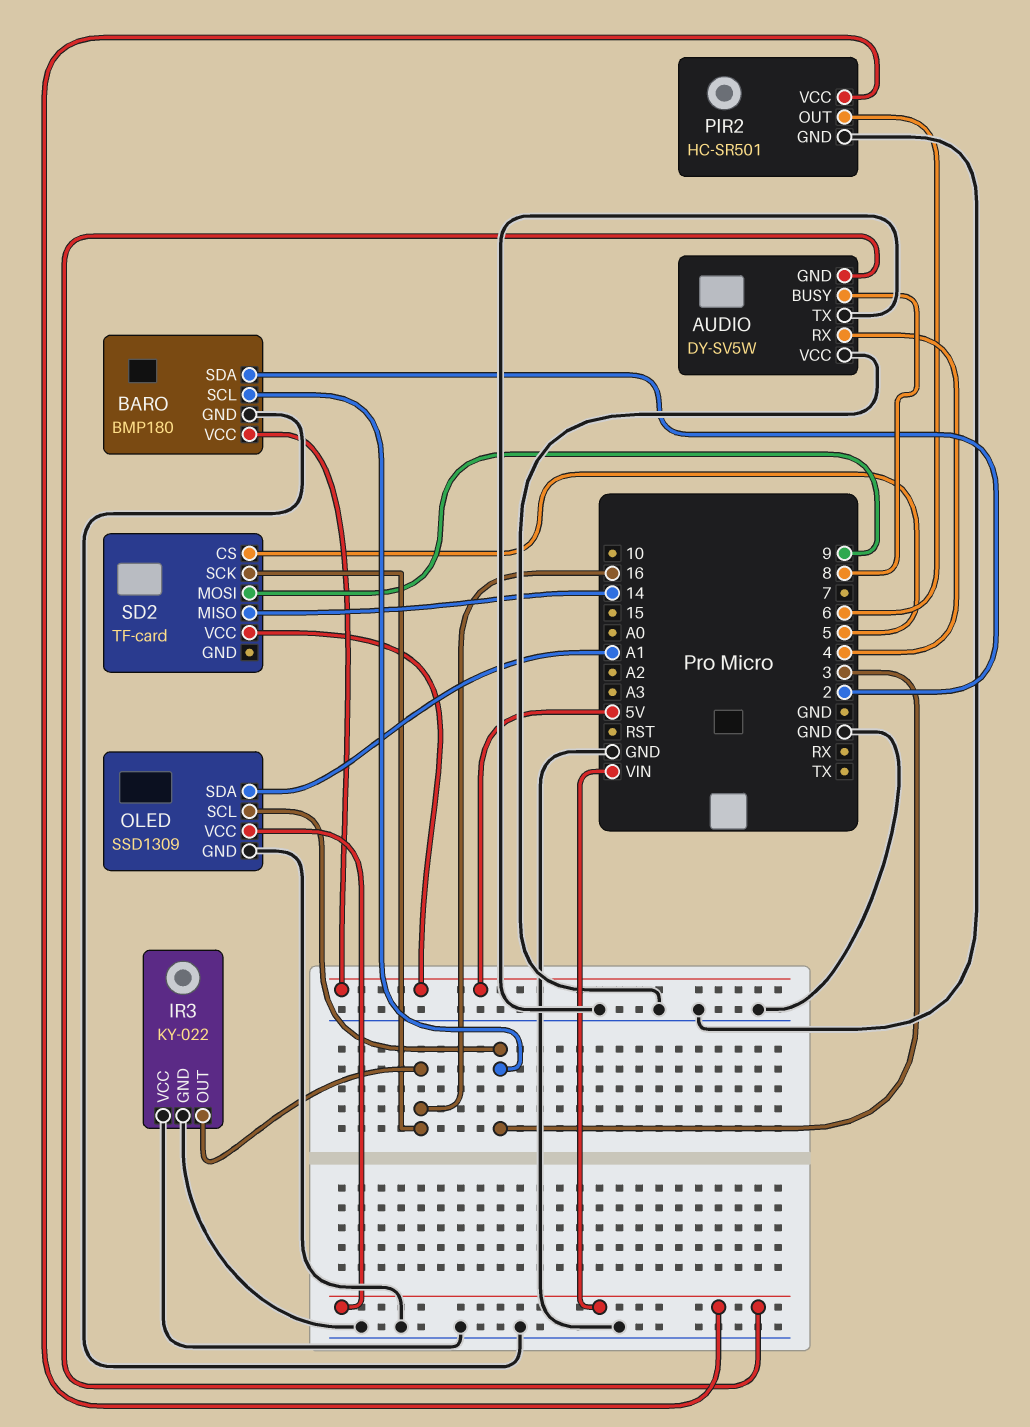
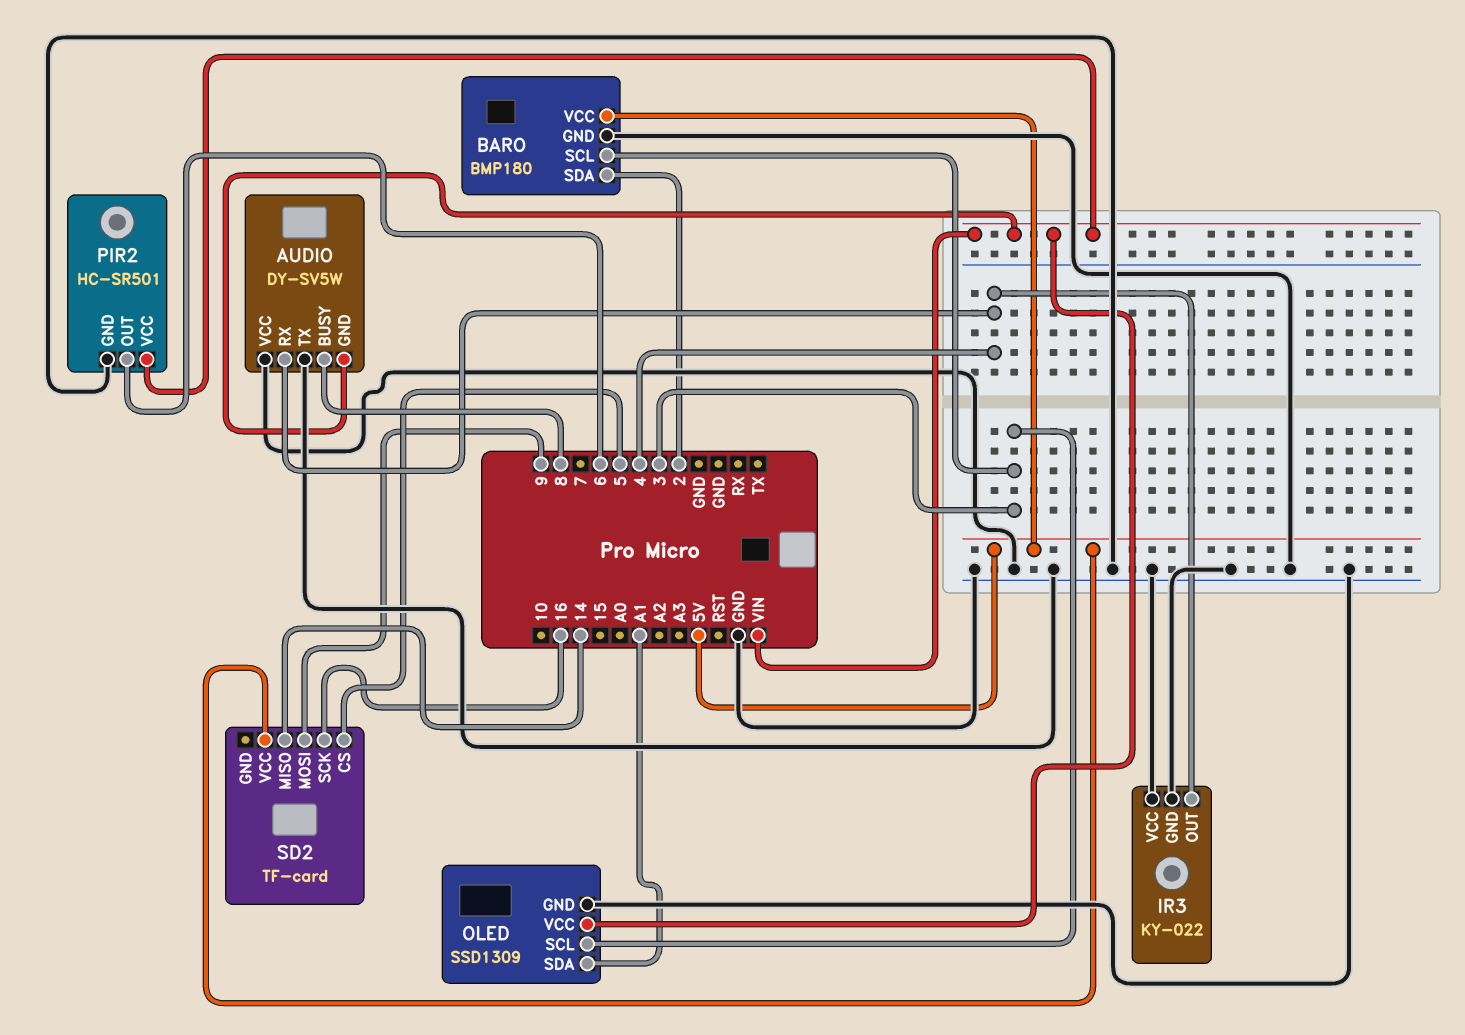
IR3 pin OUT: 16 -> 4

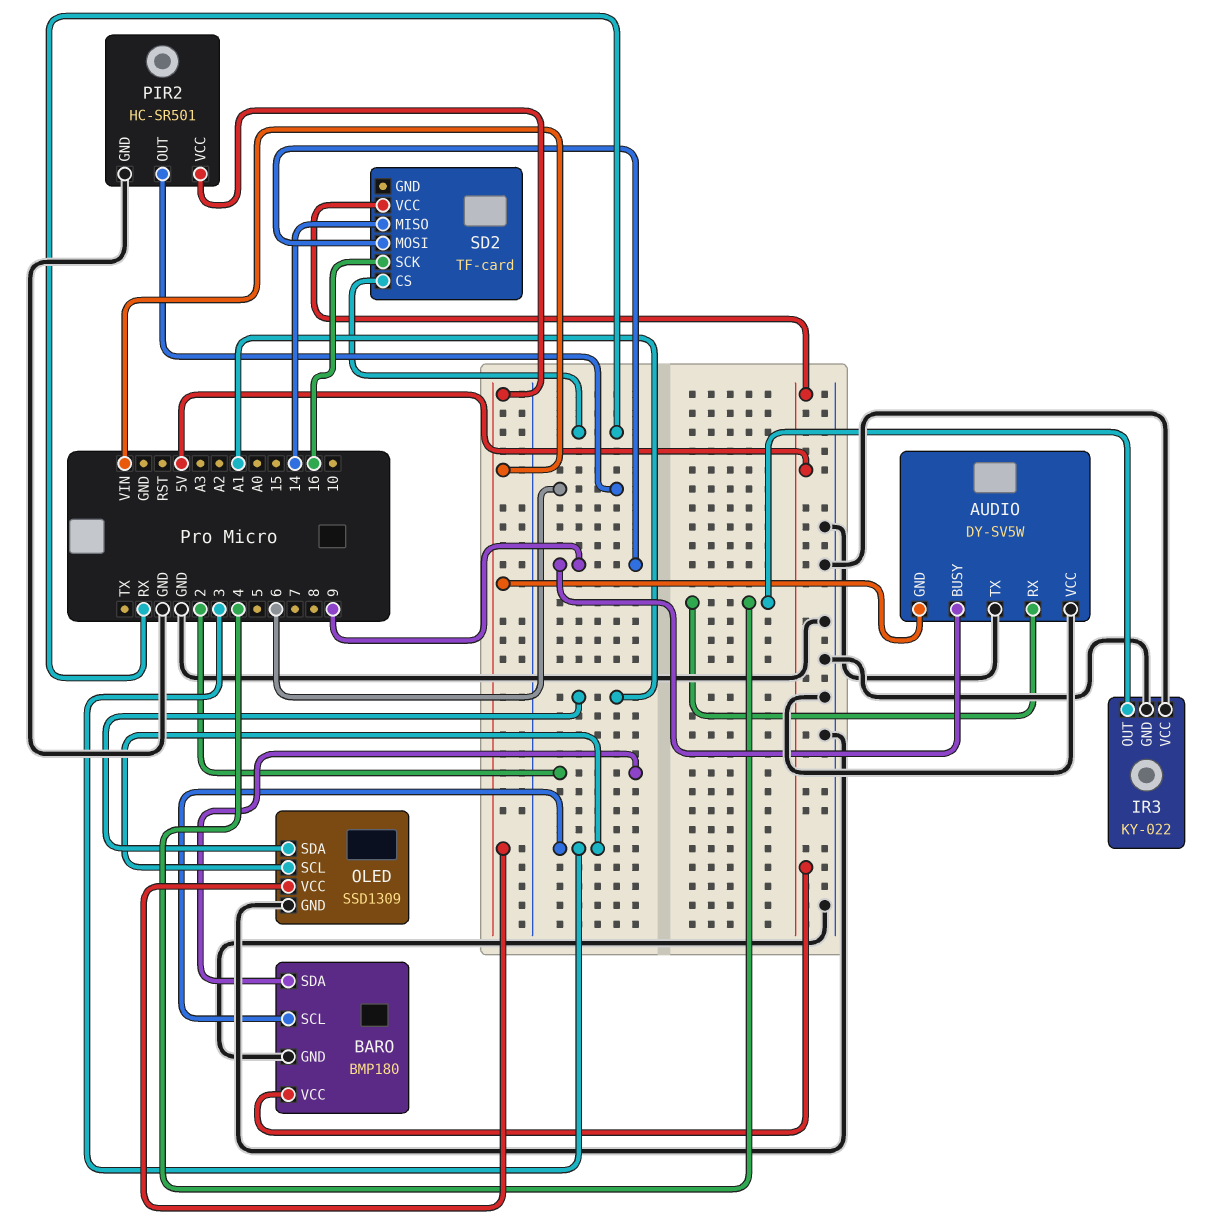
AUDIO pin BUSY: 8 -> 9
SD2 pin CS: 5 -> RX

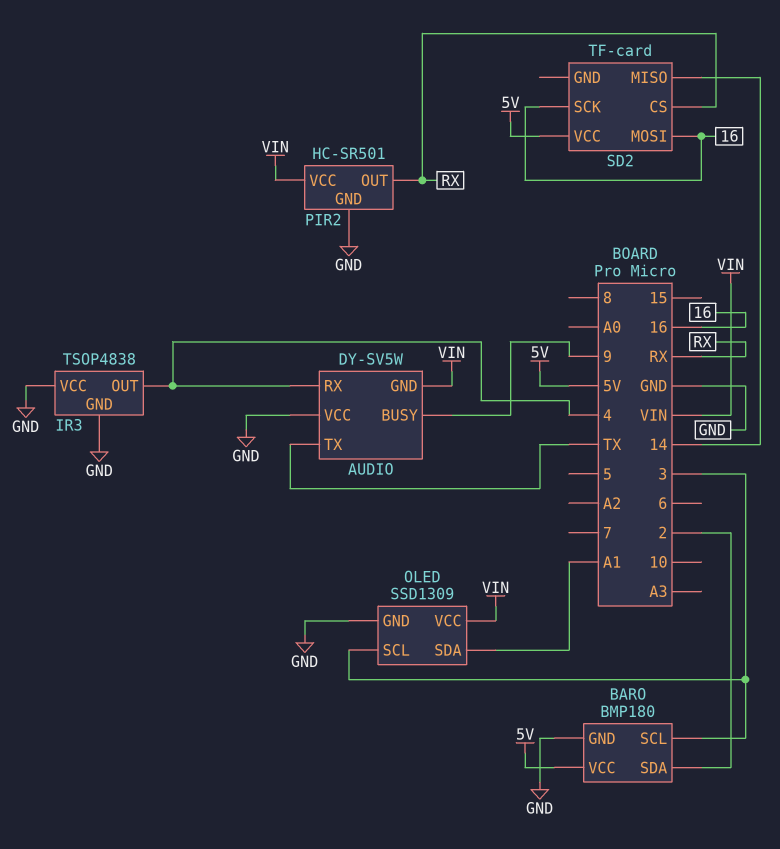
AUDIO pin TX: GND -> TX
IR3: KY-022 -> TSOP4838
PIR2 pin OUT: 6 -> RX
SD2 pin MOSI: 9 -> 16

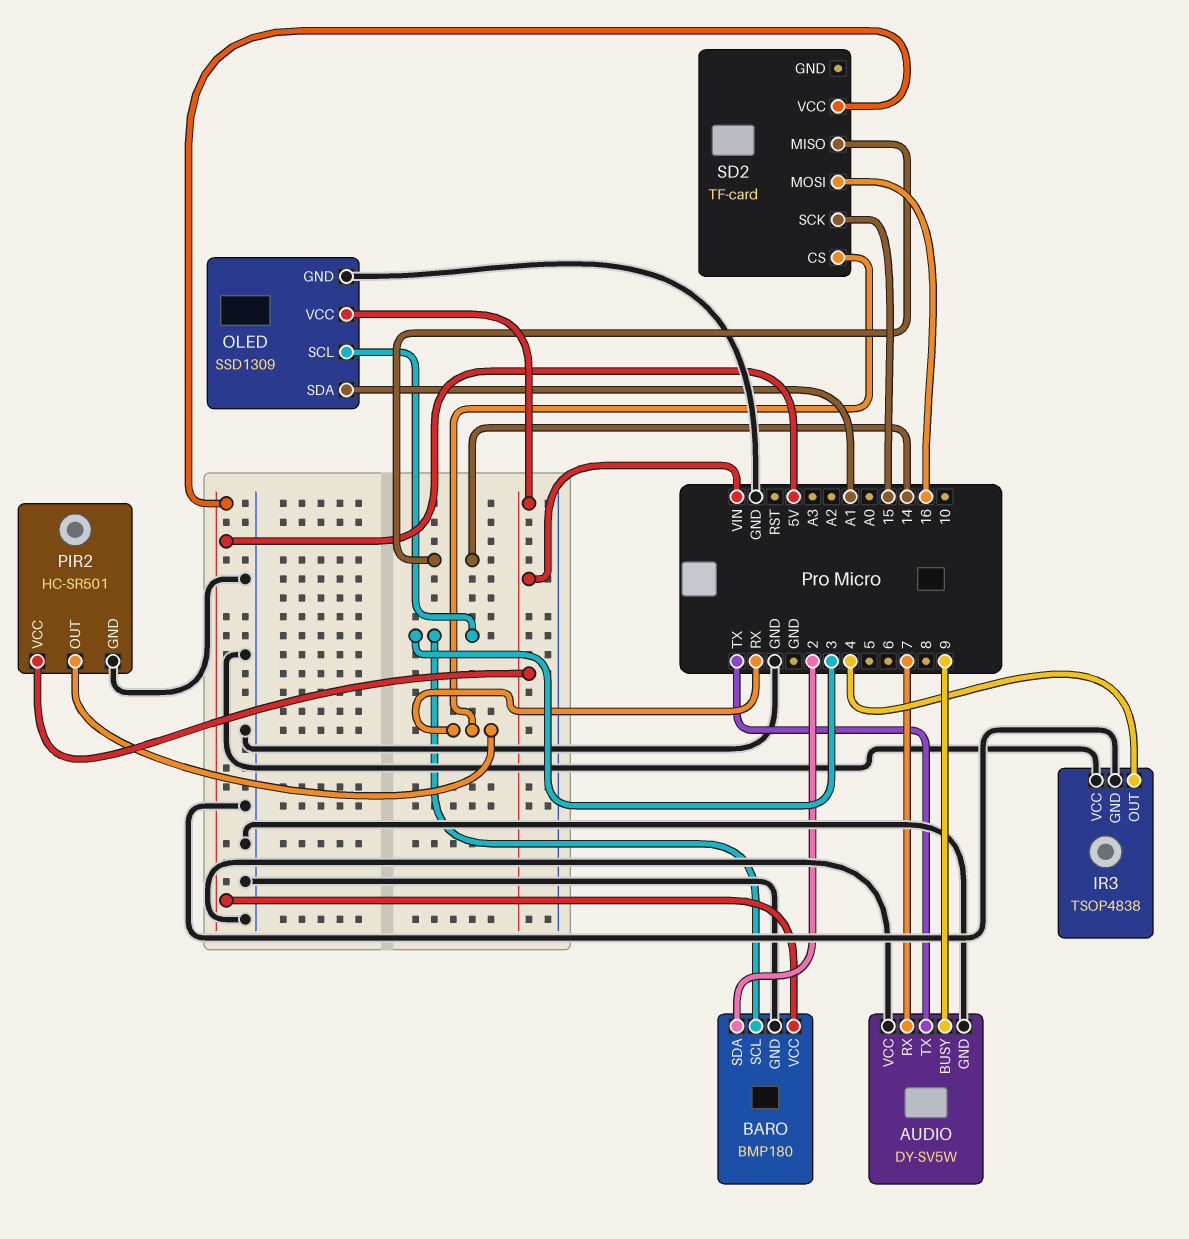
AUDIO pin GND: VIN -> GND
AUDIO pin RX: 4 -> 7
SD2 pin SCK: 16 -> 15

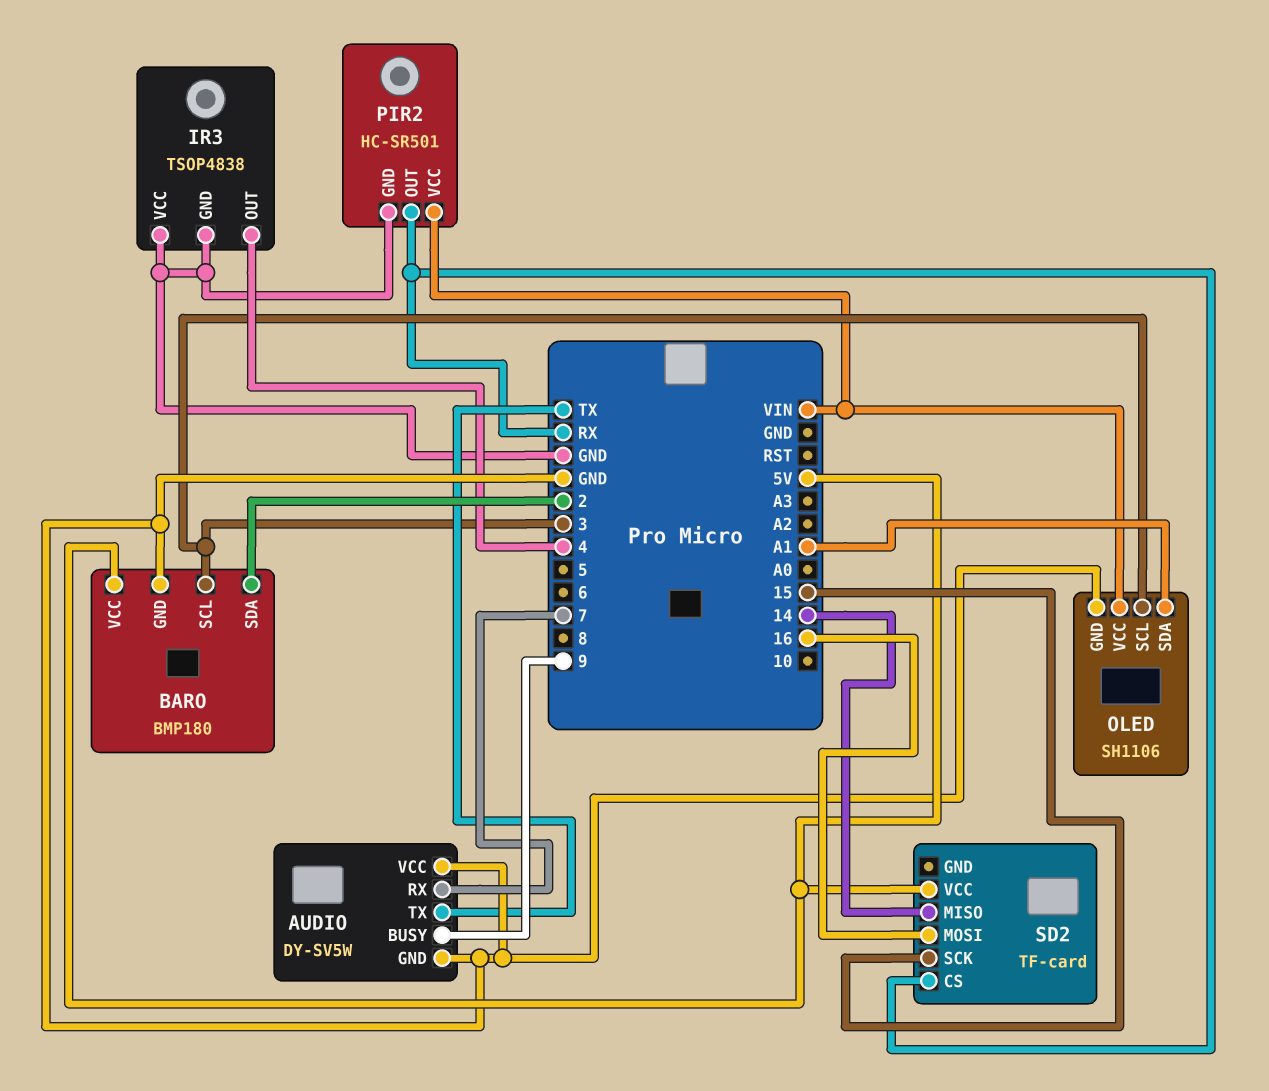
OLED: SSD1309 -> SH1106

